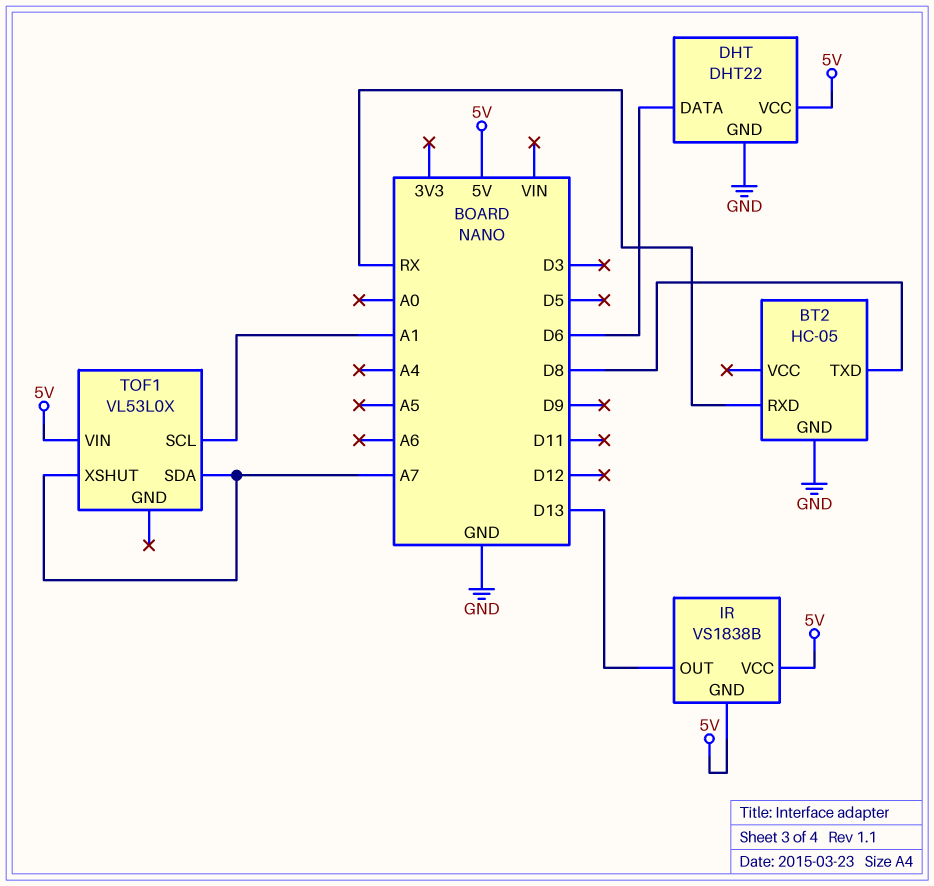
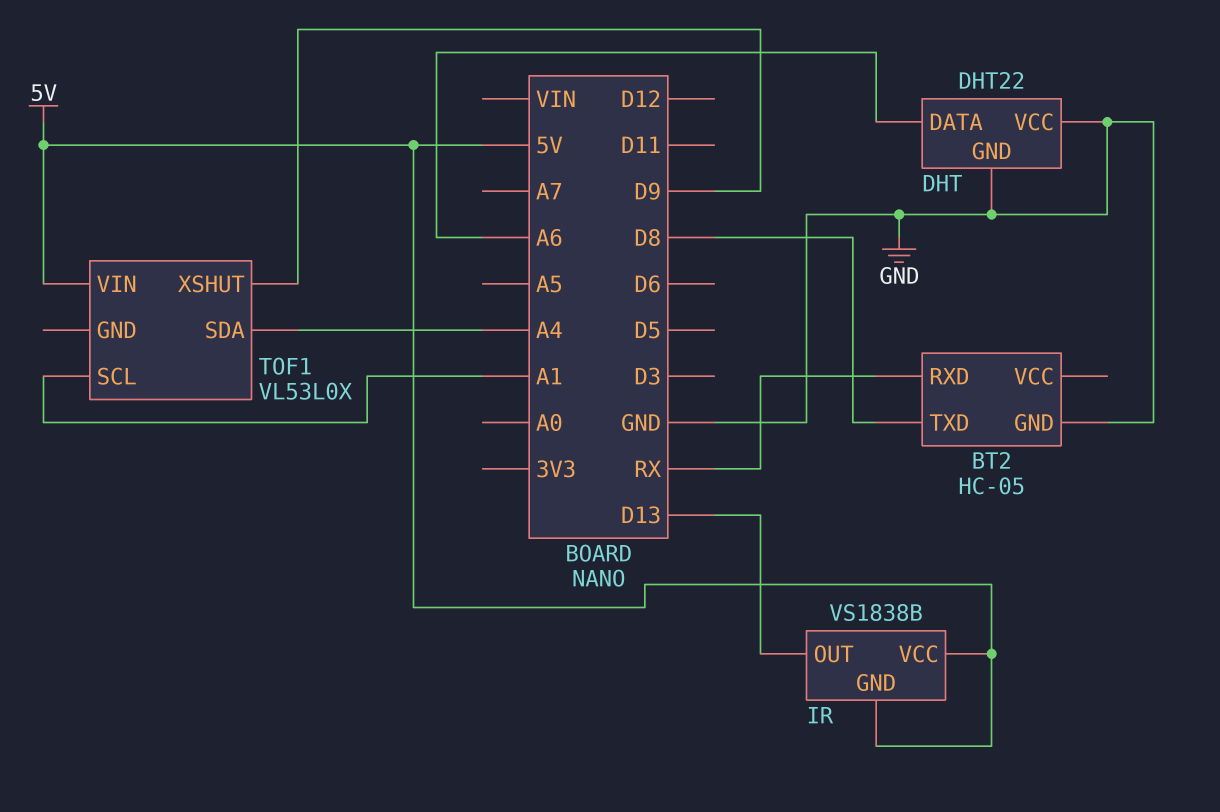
DHT pin DATA: D6 -> A6
DHT pin VCC: 5V -> GND
TOF1 pin SDA: A7 -> A4
TOF1 pin XSHUT: A7 -> D9

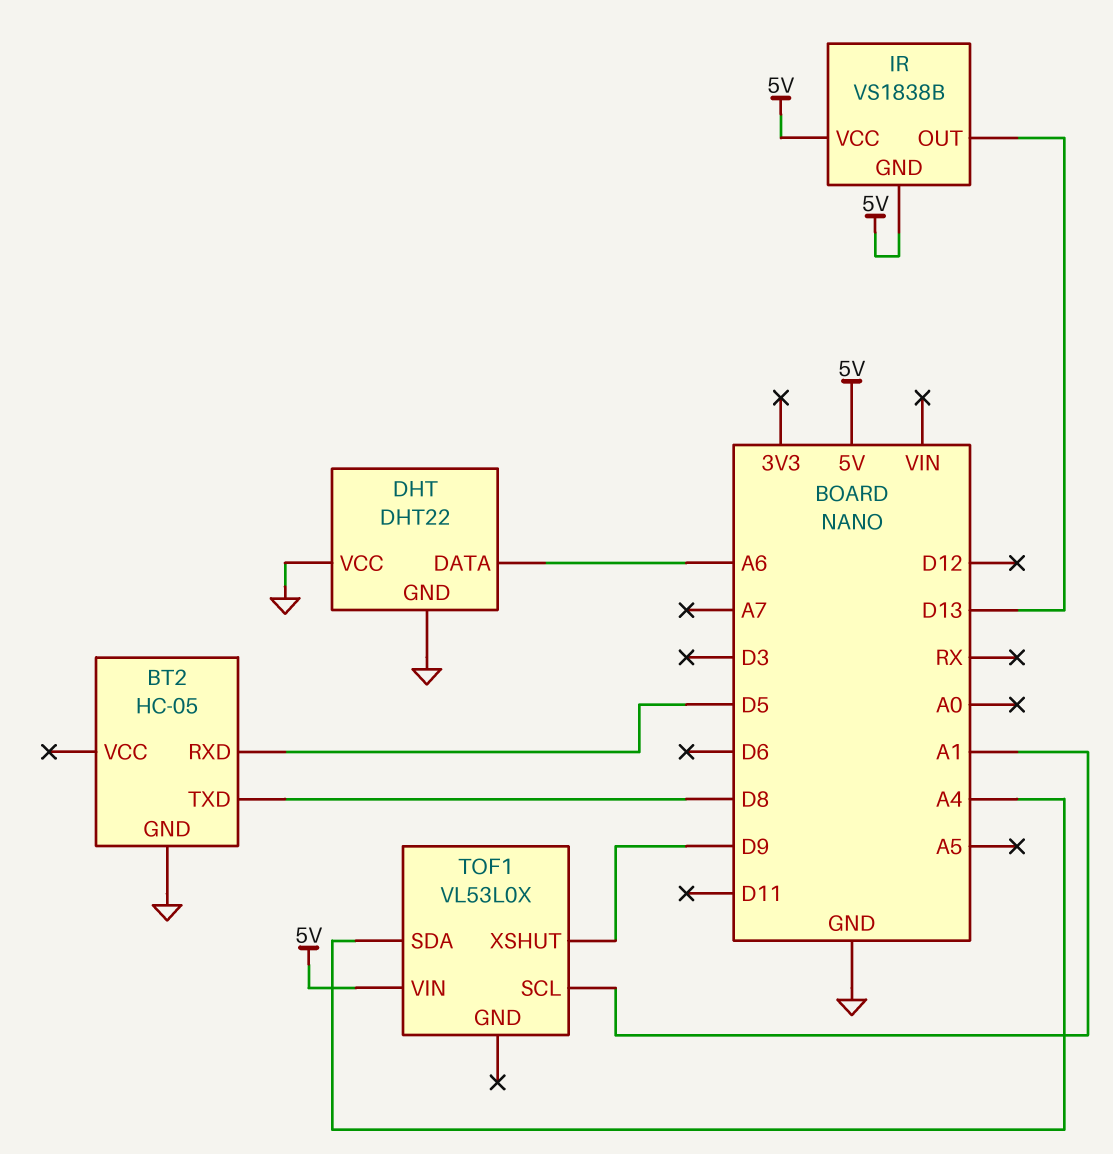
BT2 pin RXD: RX -> D5

